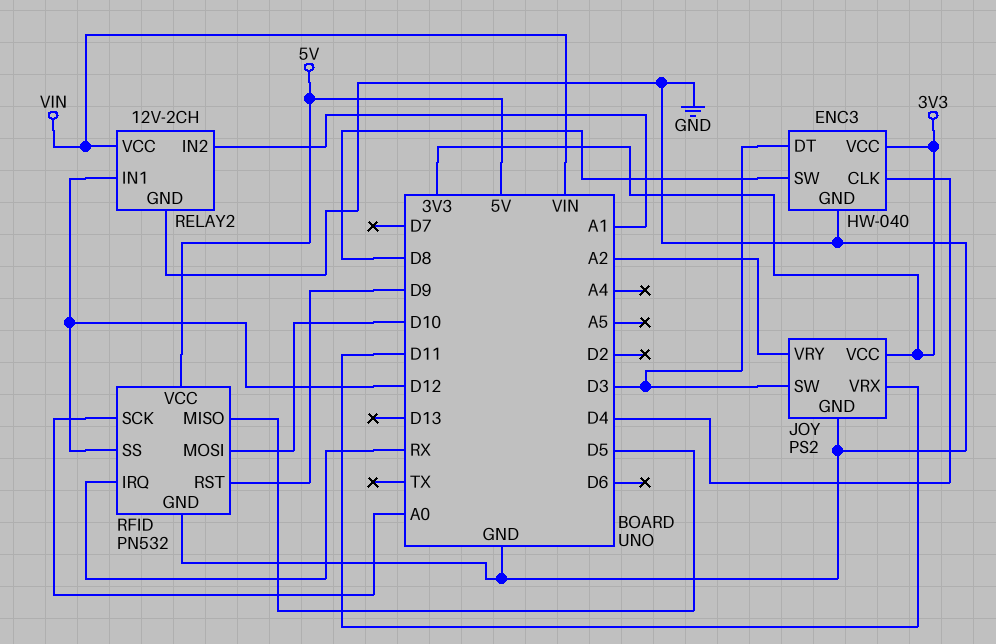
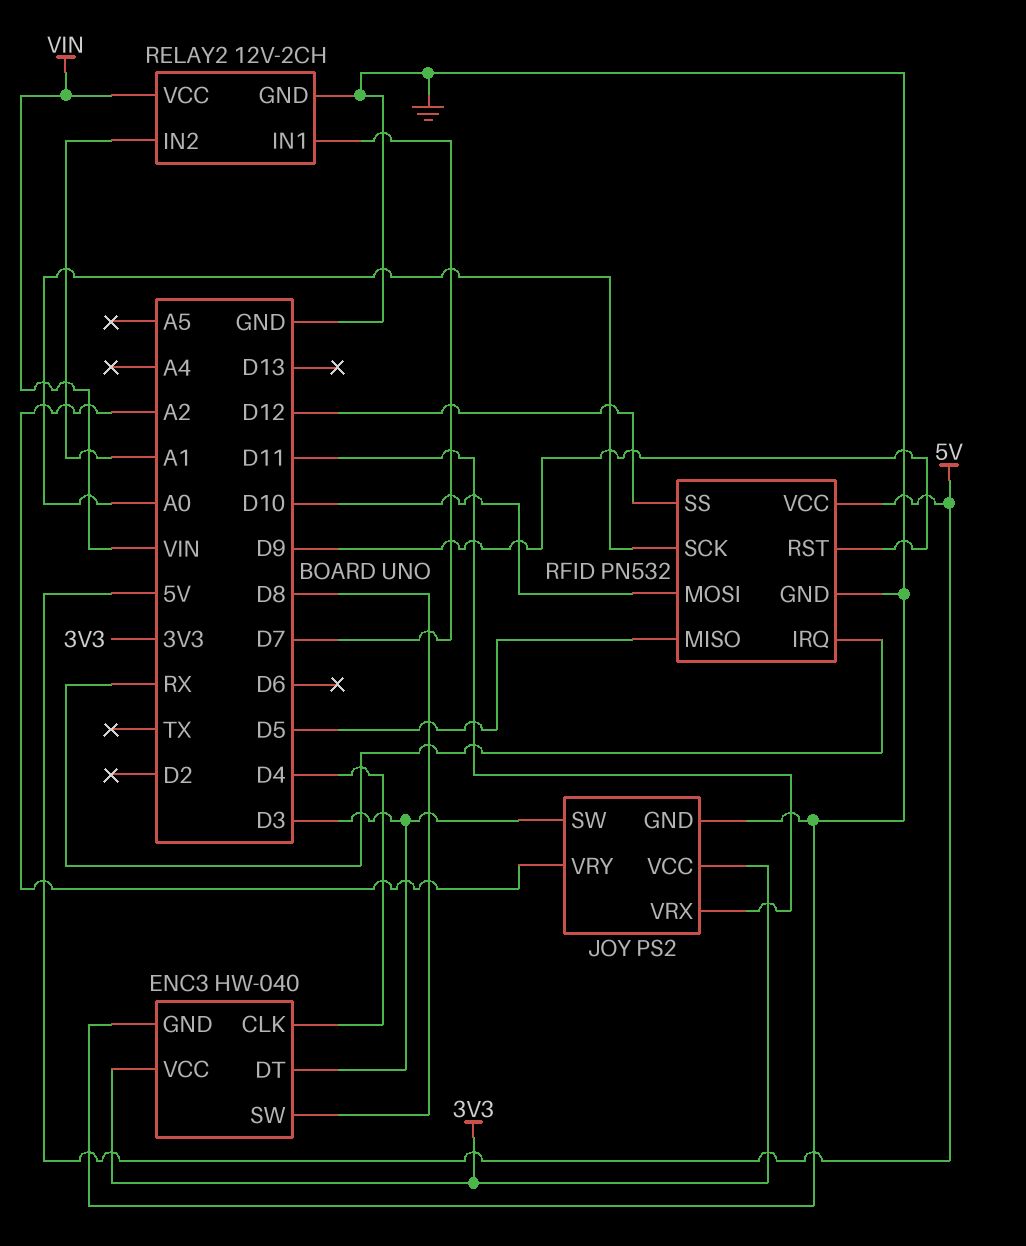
RELAY2 pin IN1: D12 -> D7

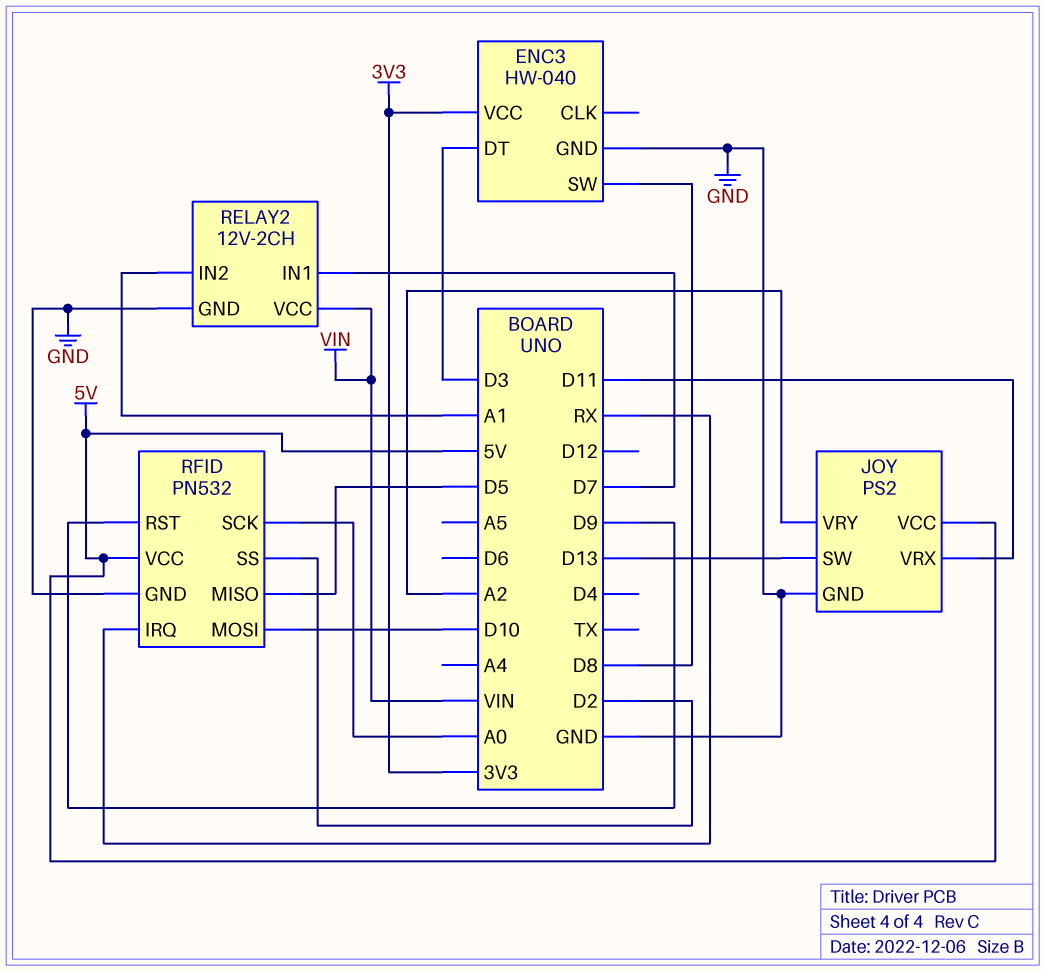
ENC3 pin CLK: D4 -> none
JOY pin SW: D3 -> D13
JOY pin VCC: 3V3 -> 5V
RFID pin SS: D12 -> D2

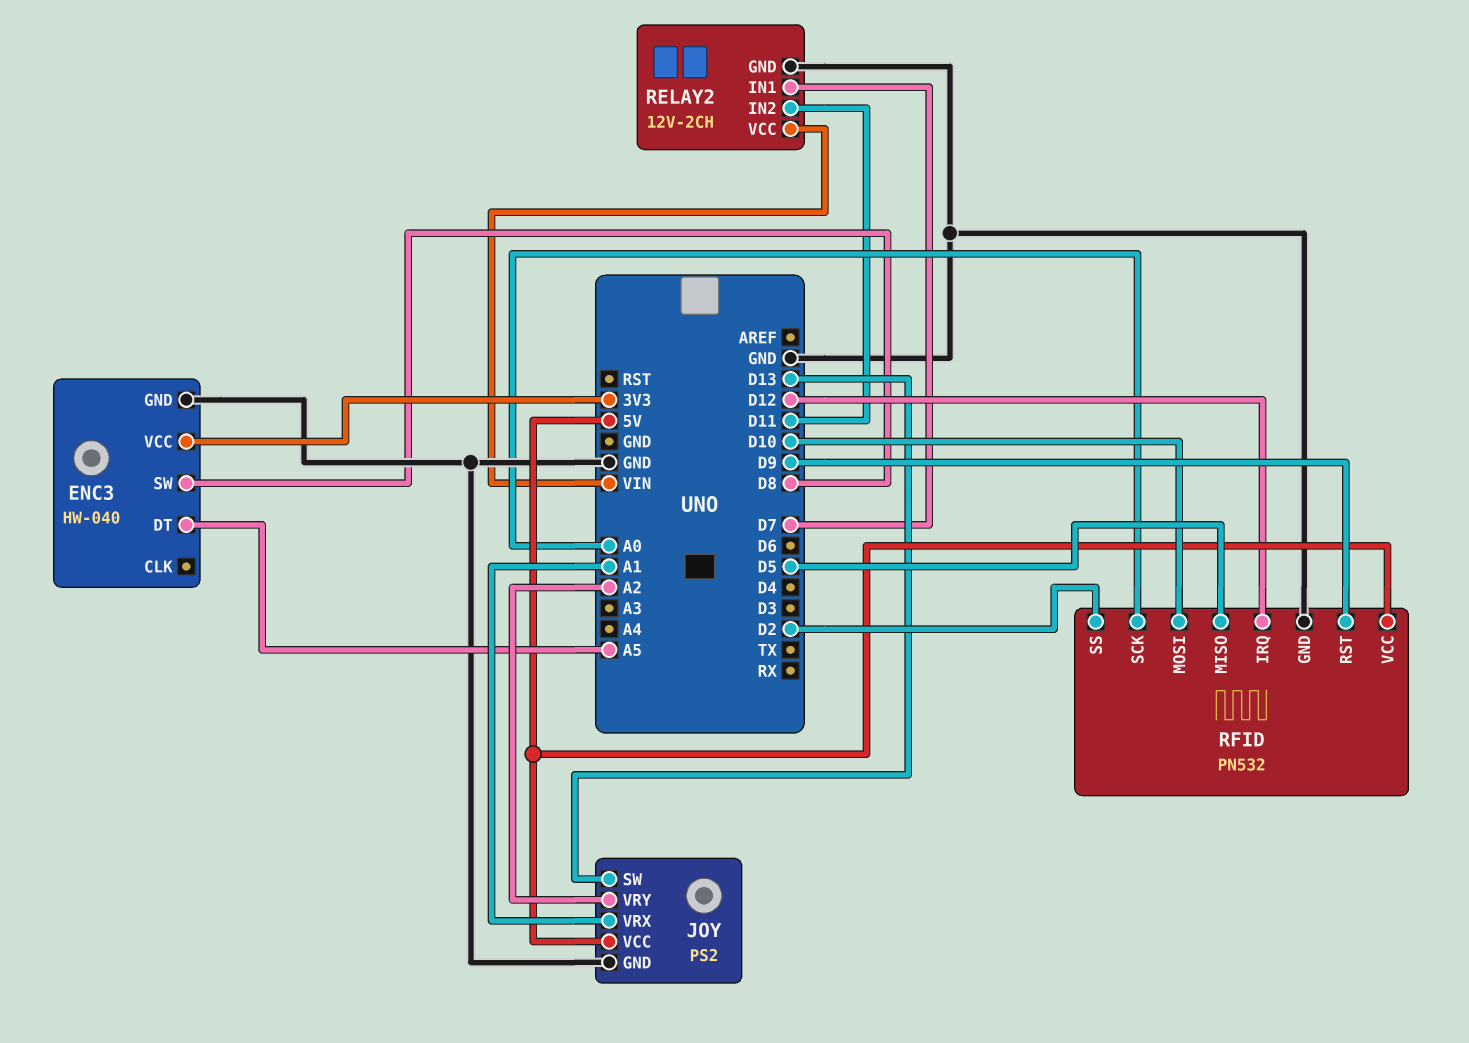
ENC3 pin DT: D3 -> A5
JOY pin VRX: D11 -> A1
RELAY2 pin IN2: A1 -> D11
RFID pin IRQ: RX -> D12

